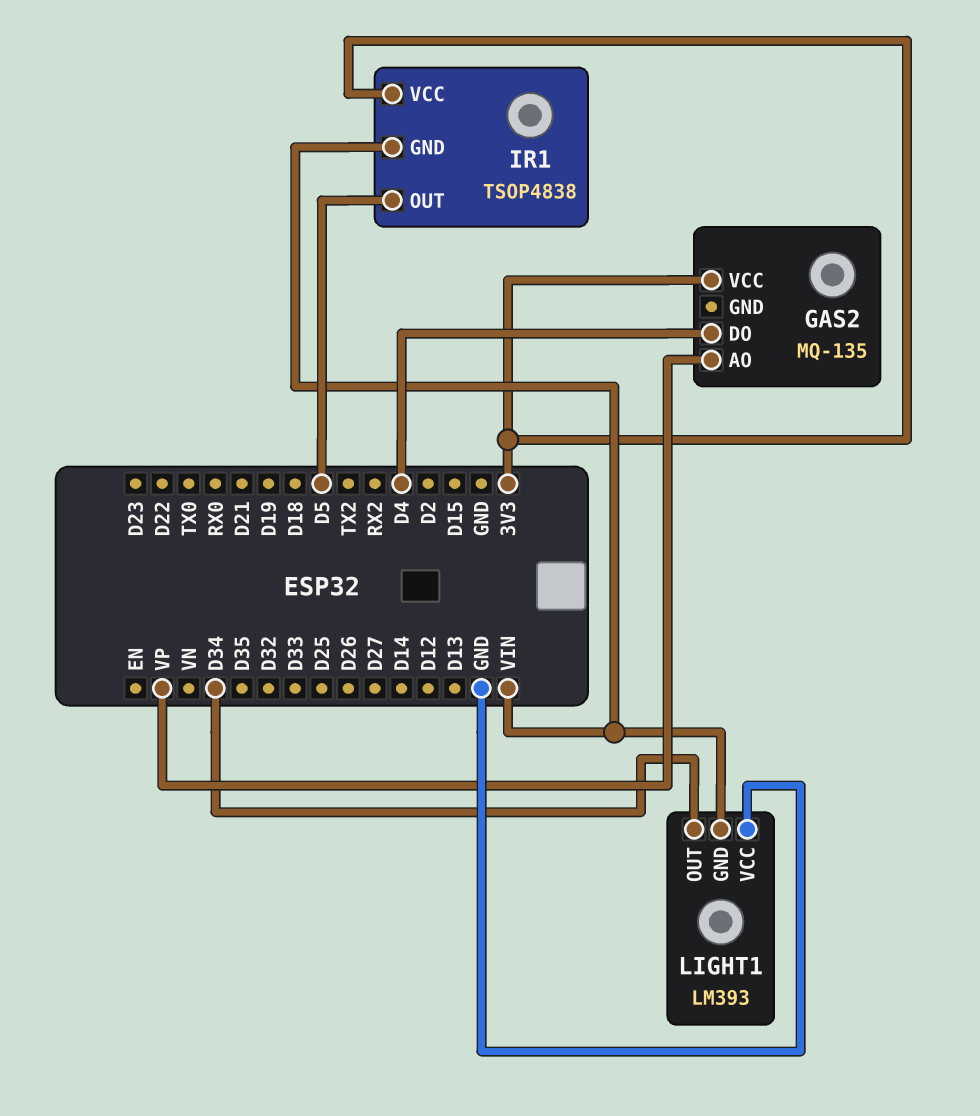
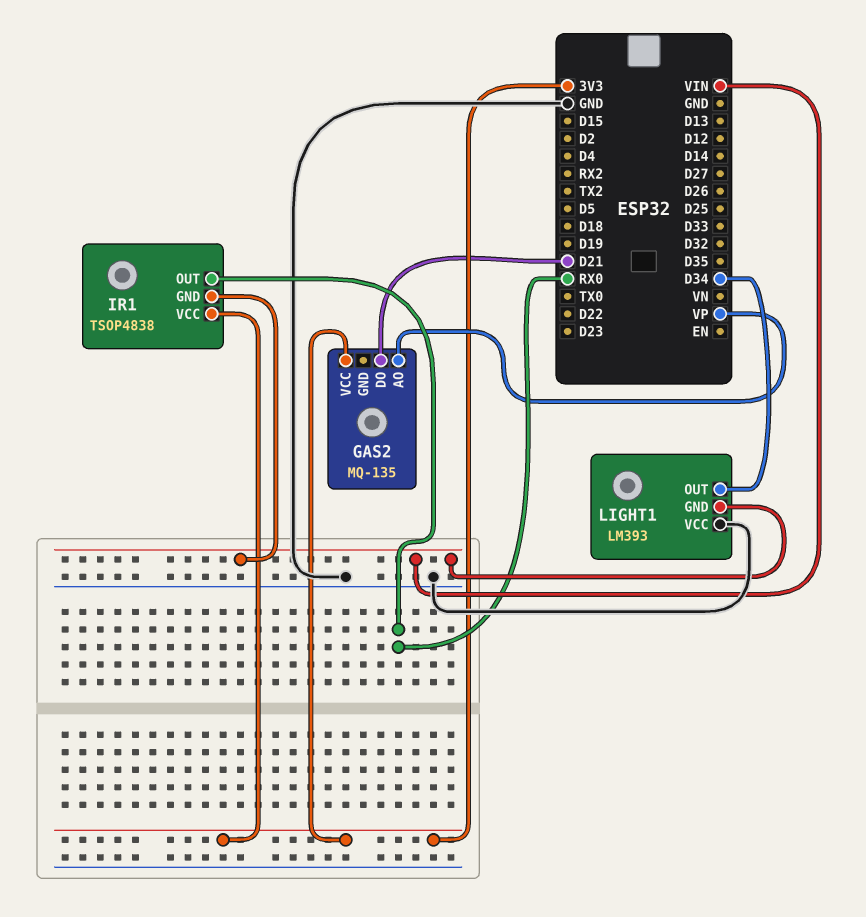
GAS2 pin DO: D4 -> D21
IR1 pin OUT: D5 -> RX0

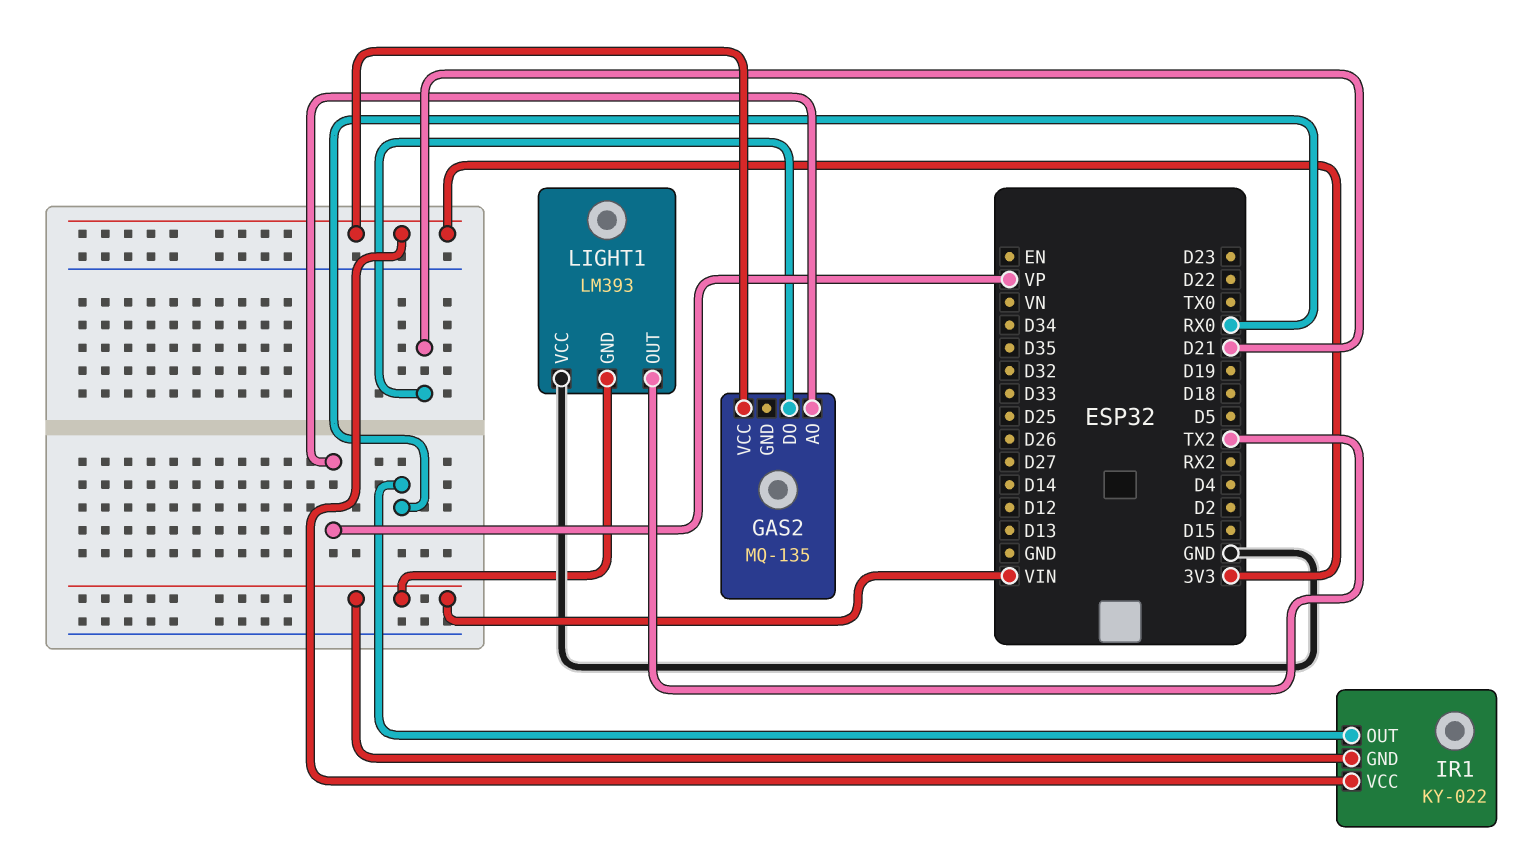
IR1: TSOP4838 -> KY-022
LIGHT1 pin OUT: D34 -> TX2

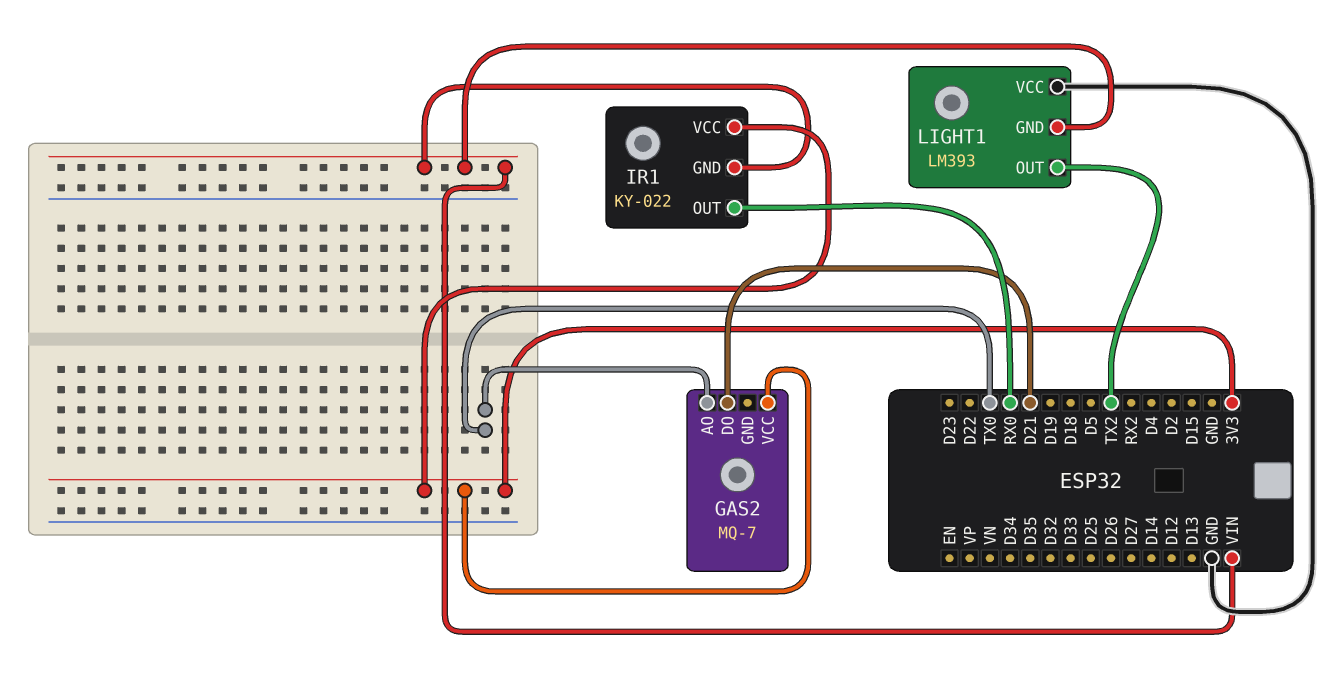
GAS2: MQ-135 -> MQ-7
GAS2 pin AO: VP -> TX0

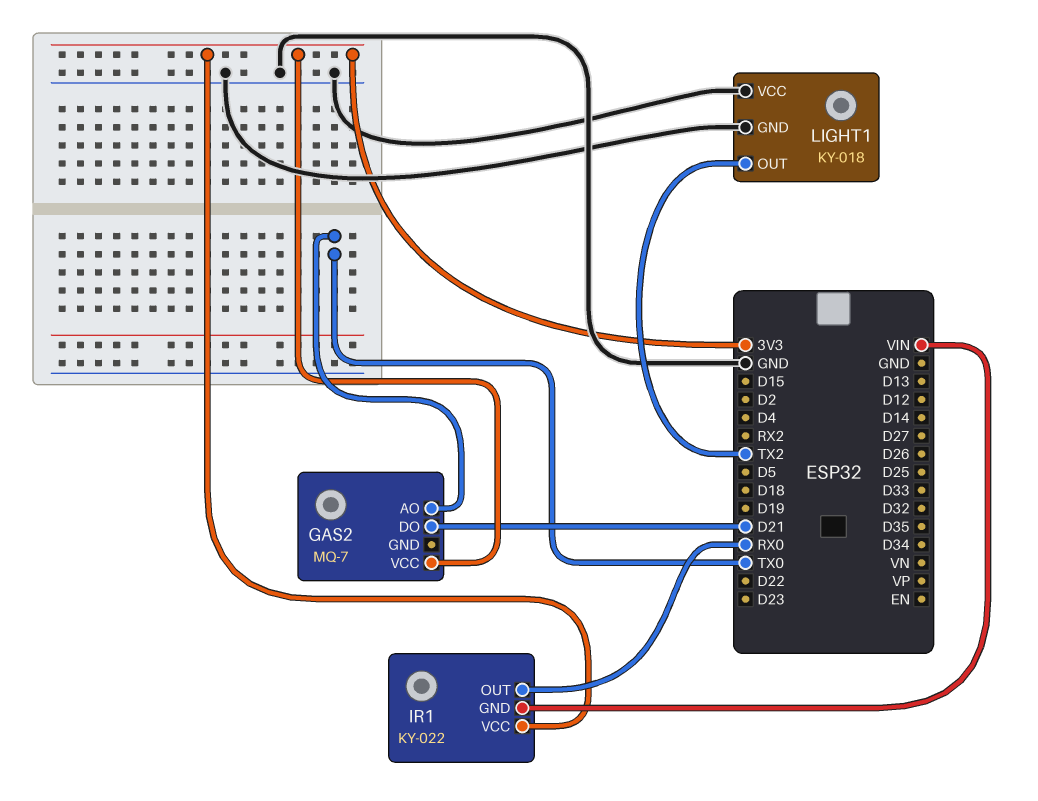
LIGHT1: LM393 -> KY-018
LIGHT1 pin GND: VIN -> GND

